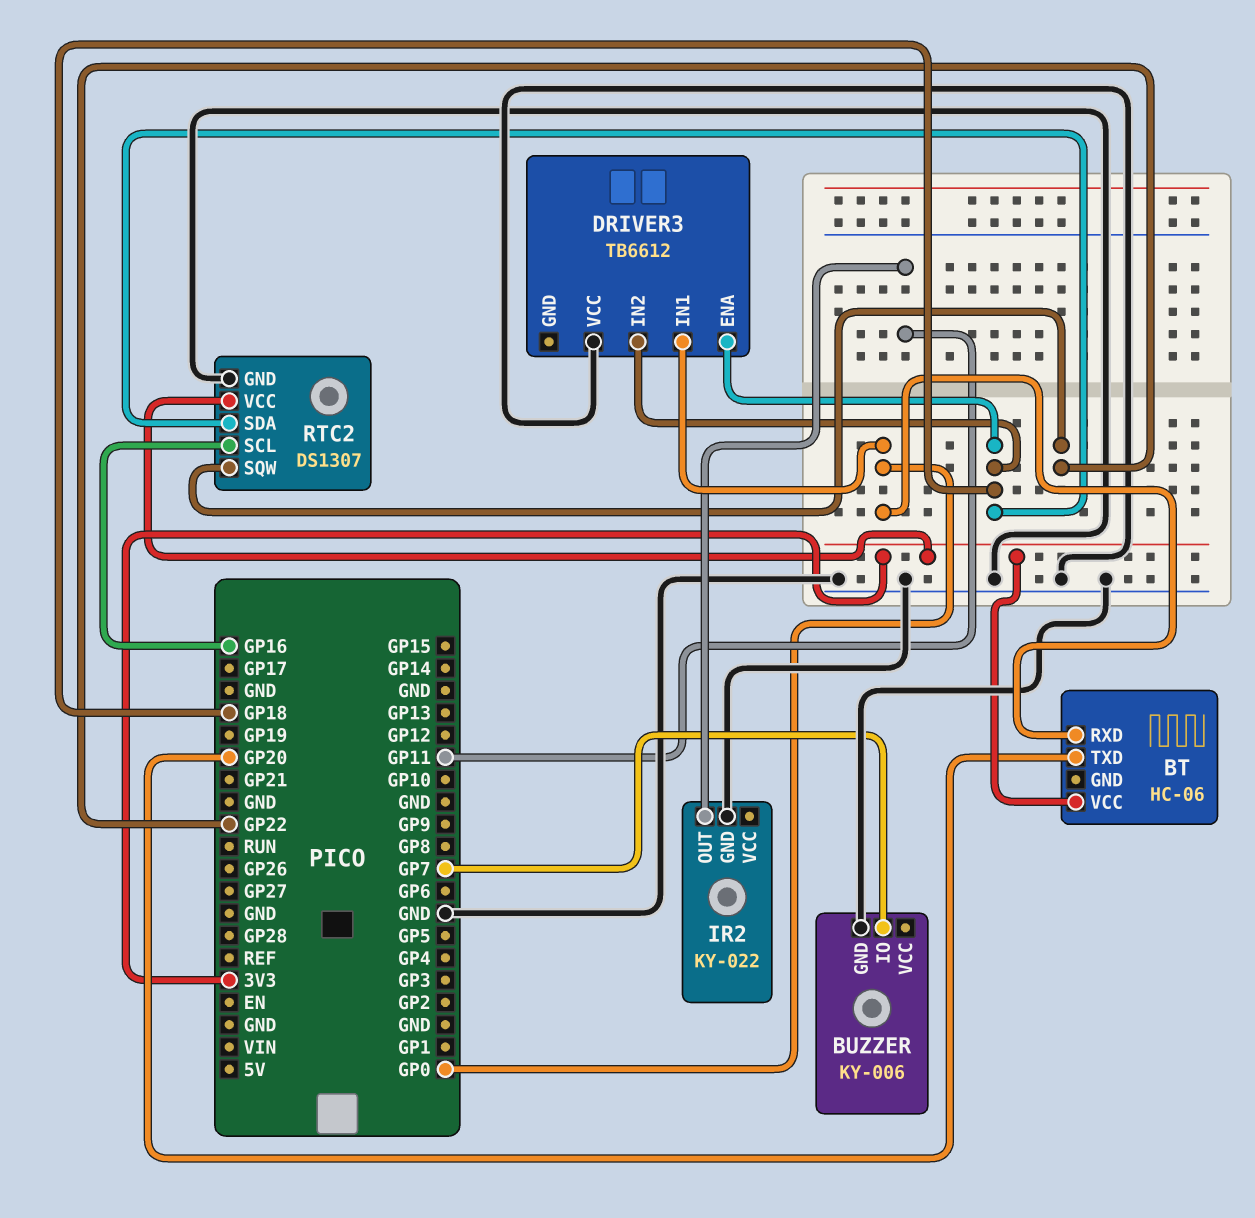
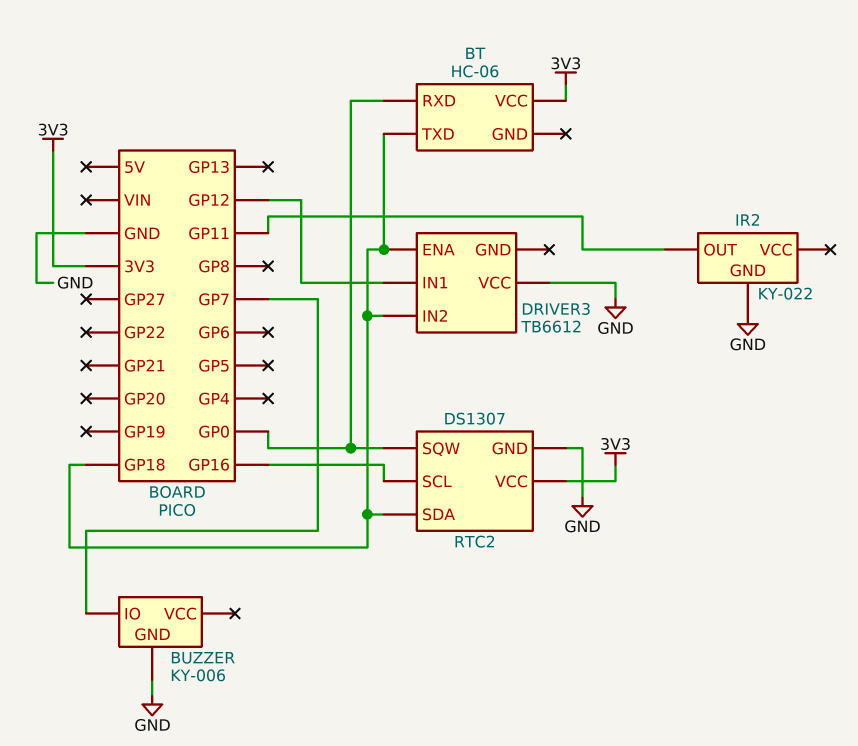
BT pin TXD: GP20 -> GP18
DRIVER3 pin IN1: GP0 -> GP12
RTC2 pin SQW: GP22 -> GP0

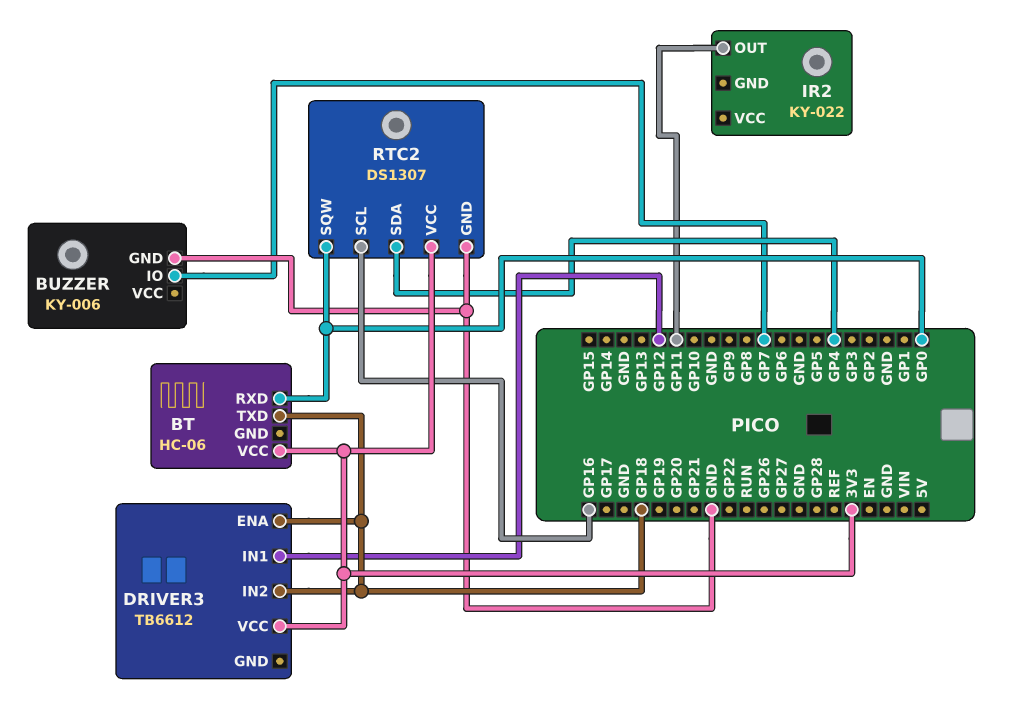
DRIVER3 pin VCC: GND -> 3V3
IR2 pin GND: GND -> none
RTC2 pin SDA: GP18 -> GP4

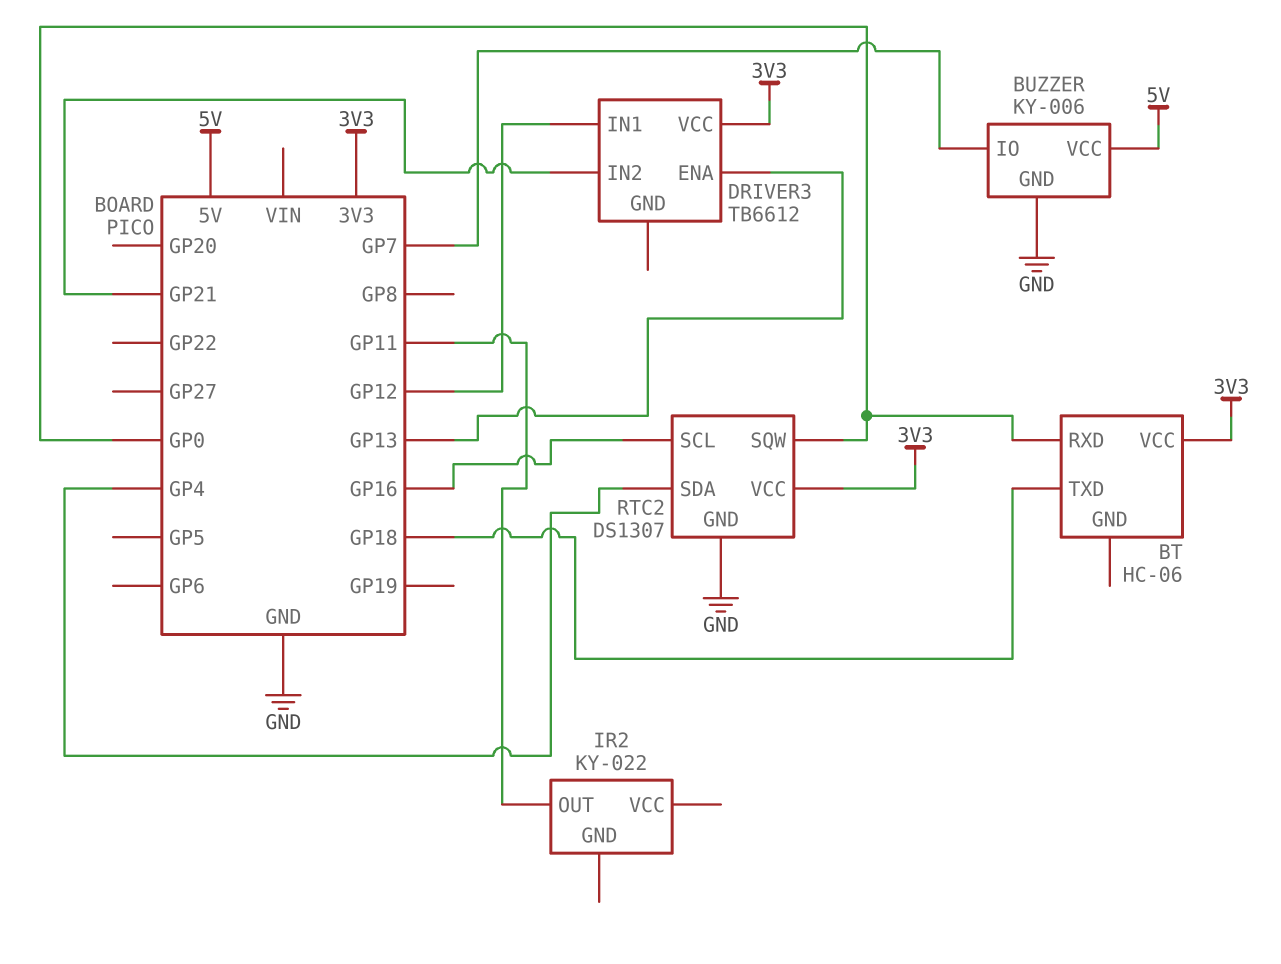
BUZZER pin VCC: none -> 5V
DRIVER3 pin ENA: GP18 -> GP13
DRIVER3 pin IN2: GP18 -> GP21

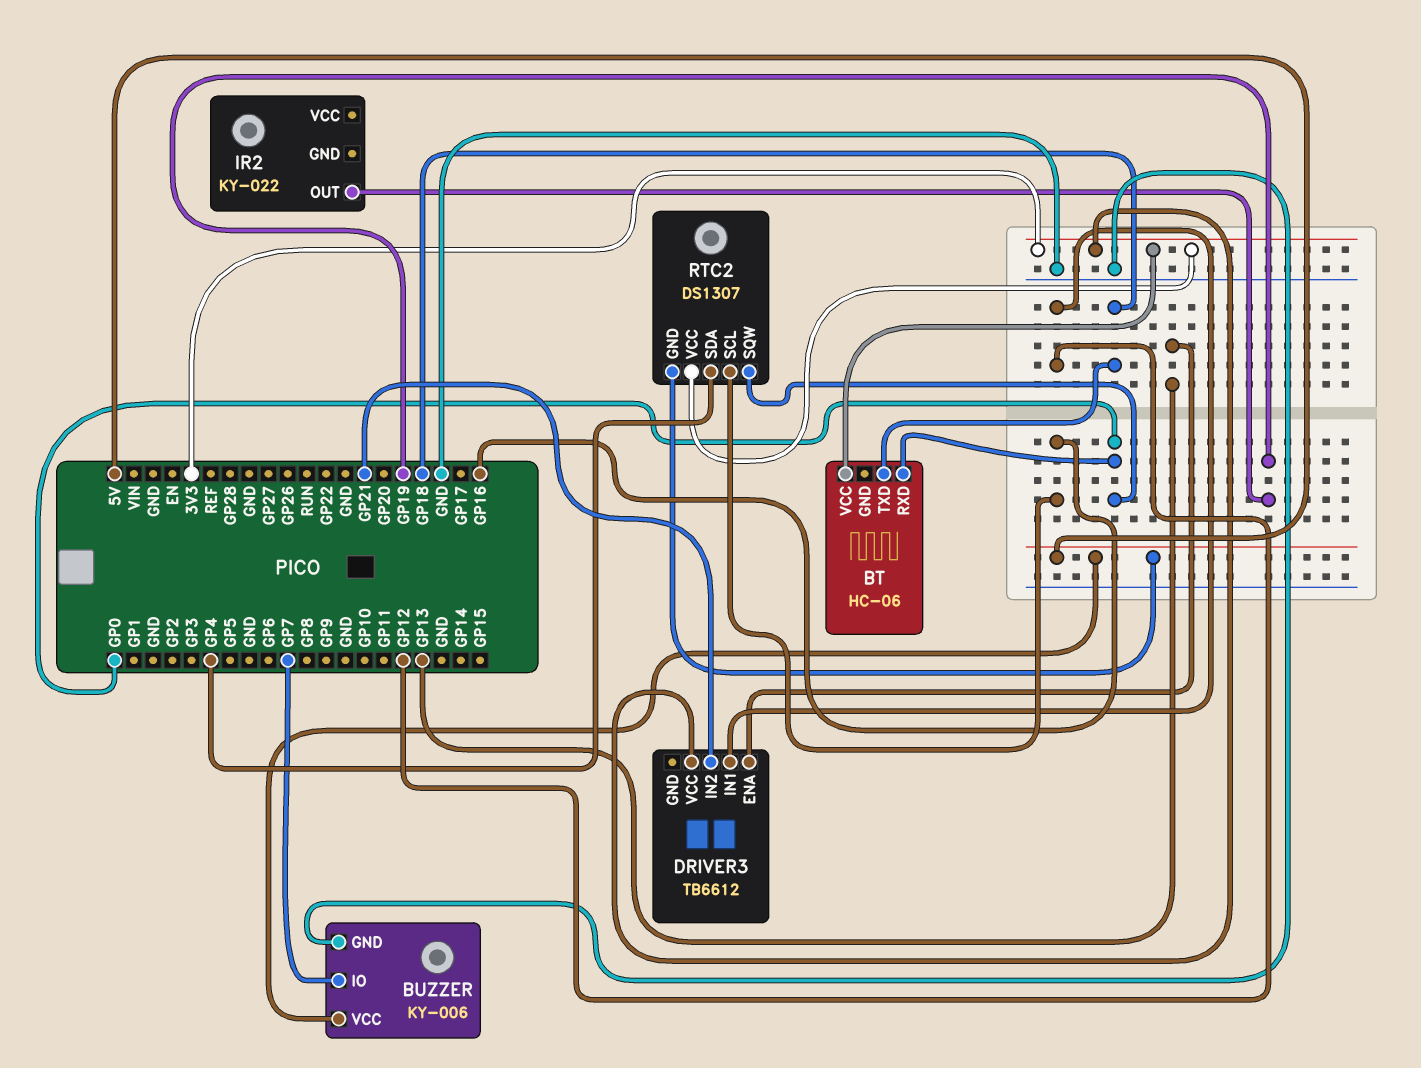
IR2 pin OUT: GP11 -> GP19
RTC2 pin GND: GND -> 5V

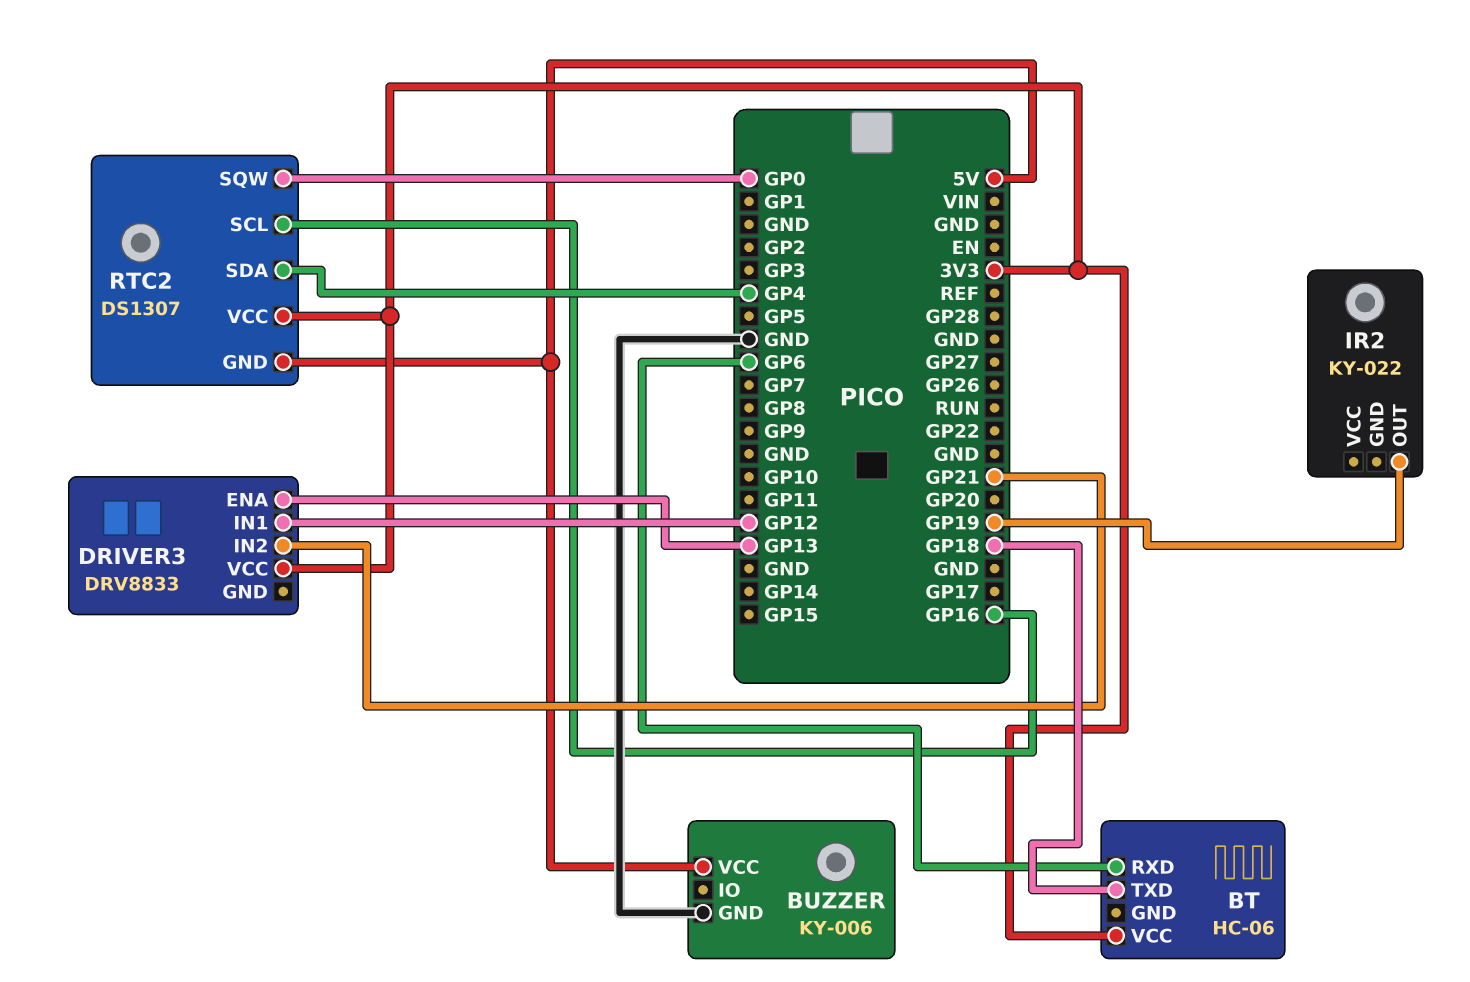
BT pin RXD: GP0 -> GP6
BUZZER pin IO: GP7 -> none
DRIVER3: TB6612 -> DRV8833

